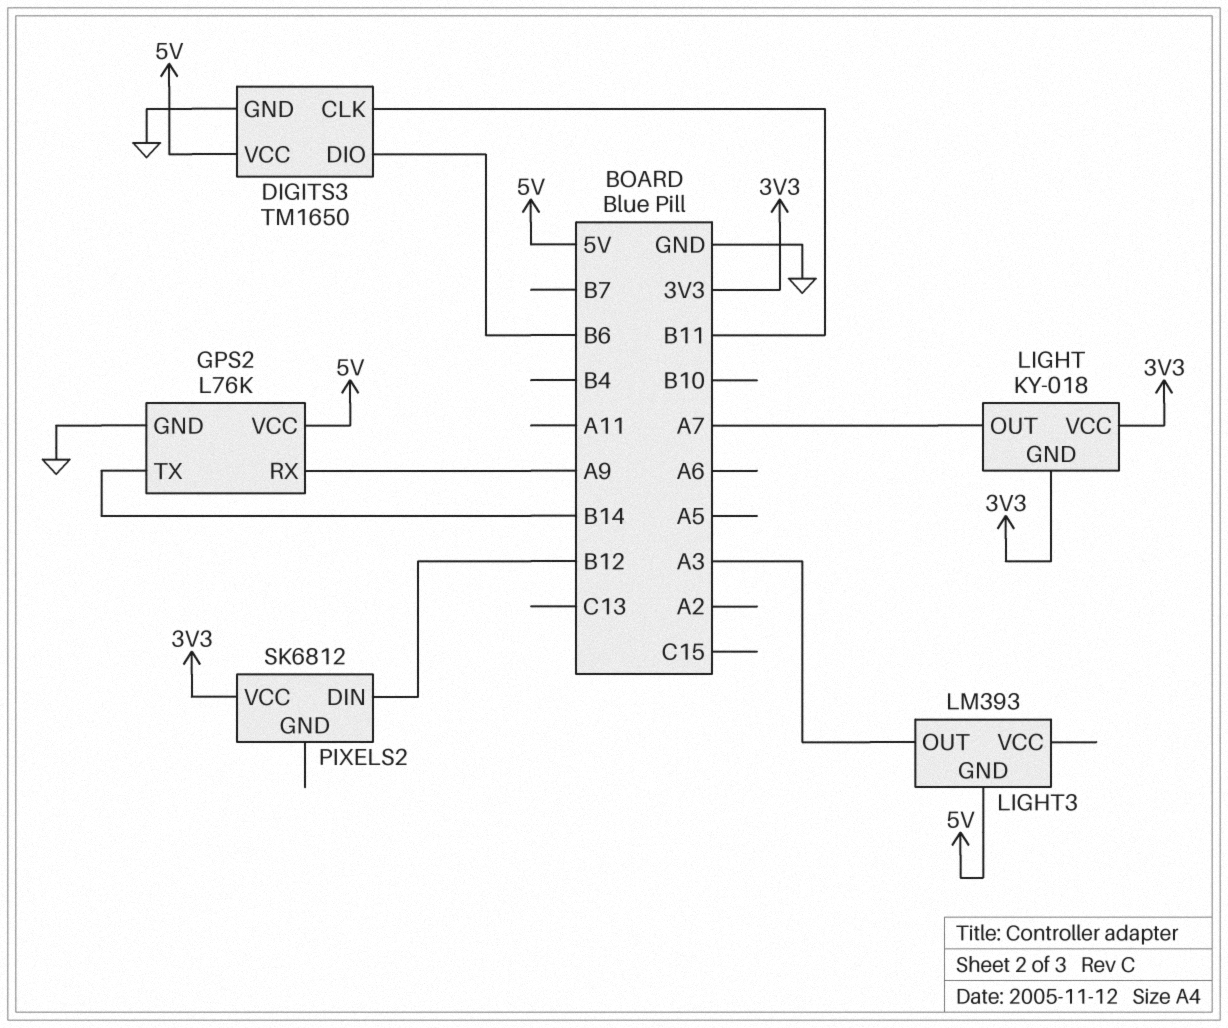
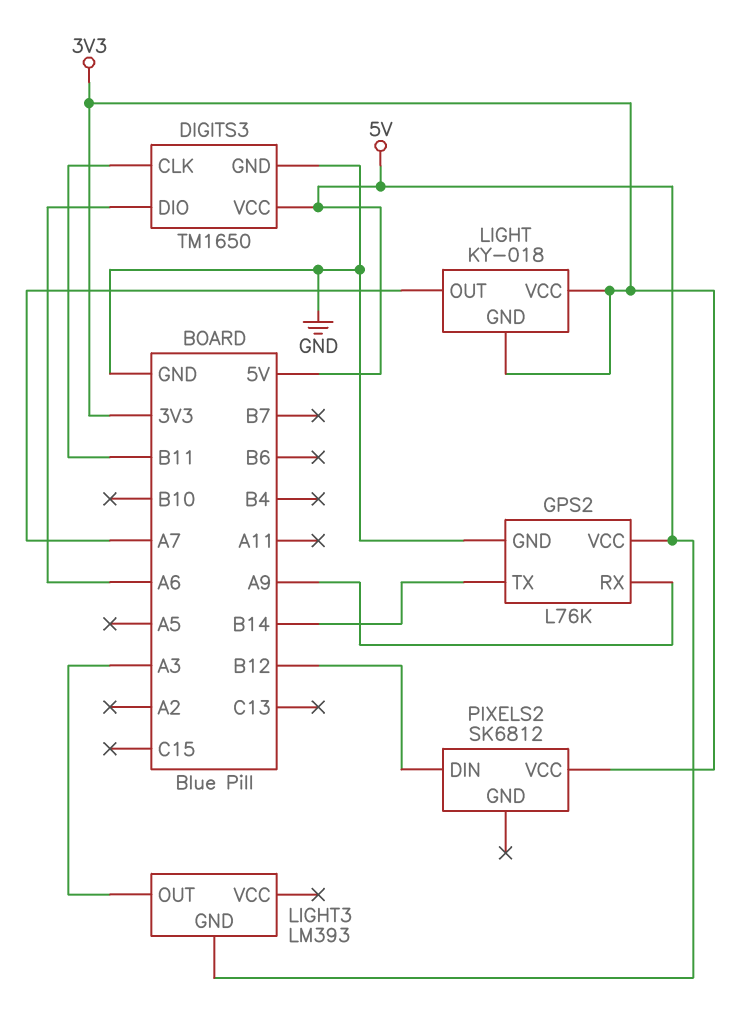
DIGITS3 pin DIO: B6 -> A6

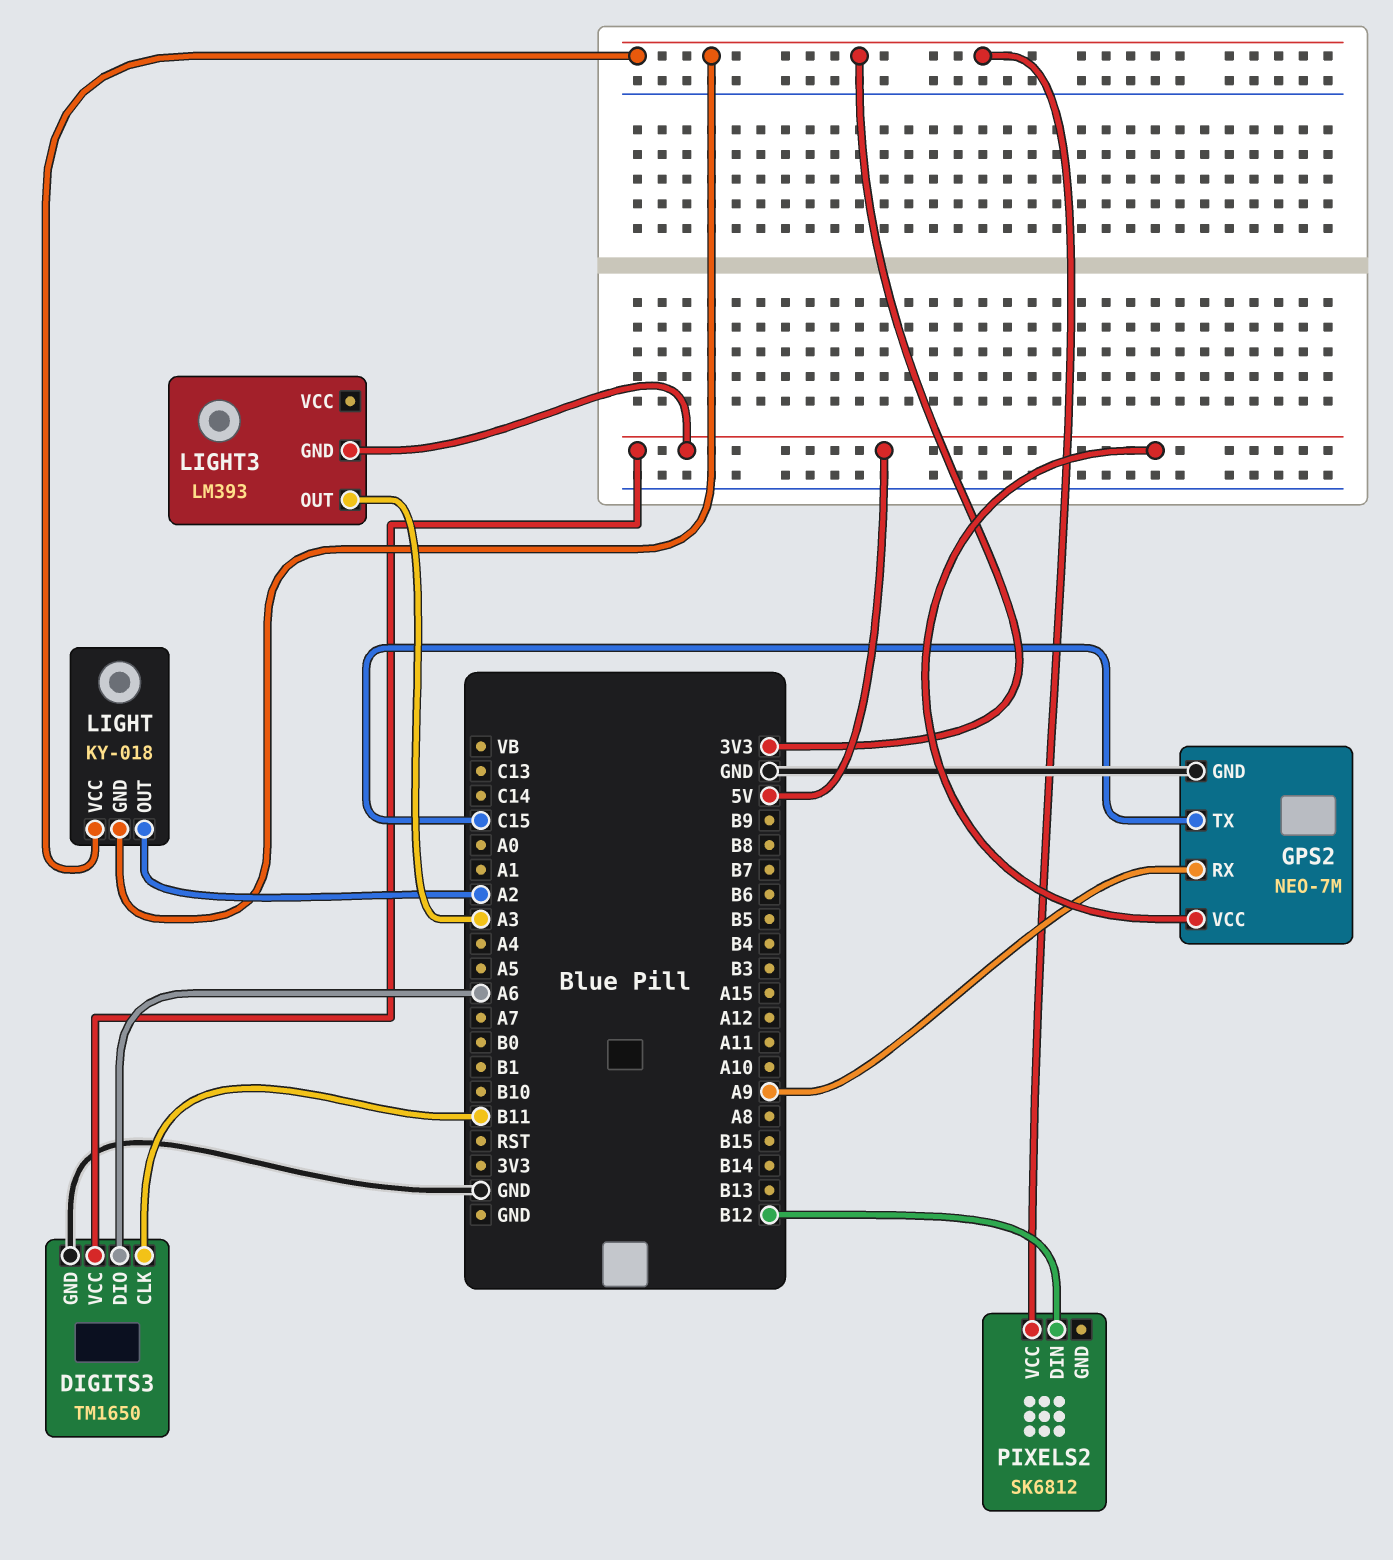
GPS2: L76K -> NEO-7M
GPS2 pin TX: B14 -> C15
LIGHT pin OUT: A7 -> A2

